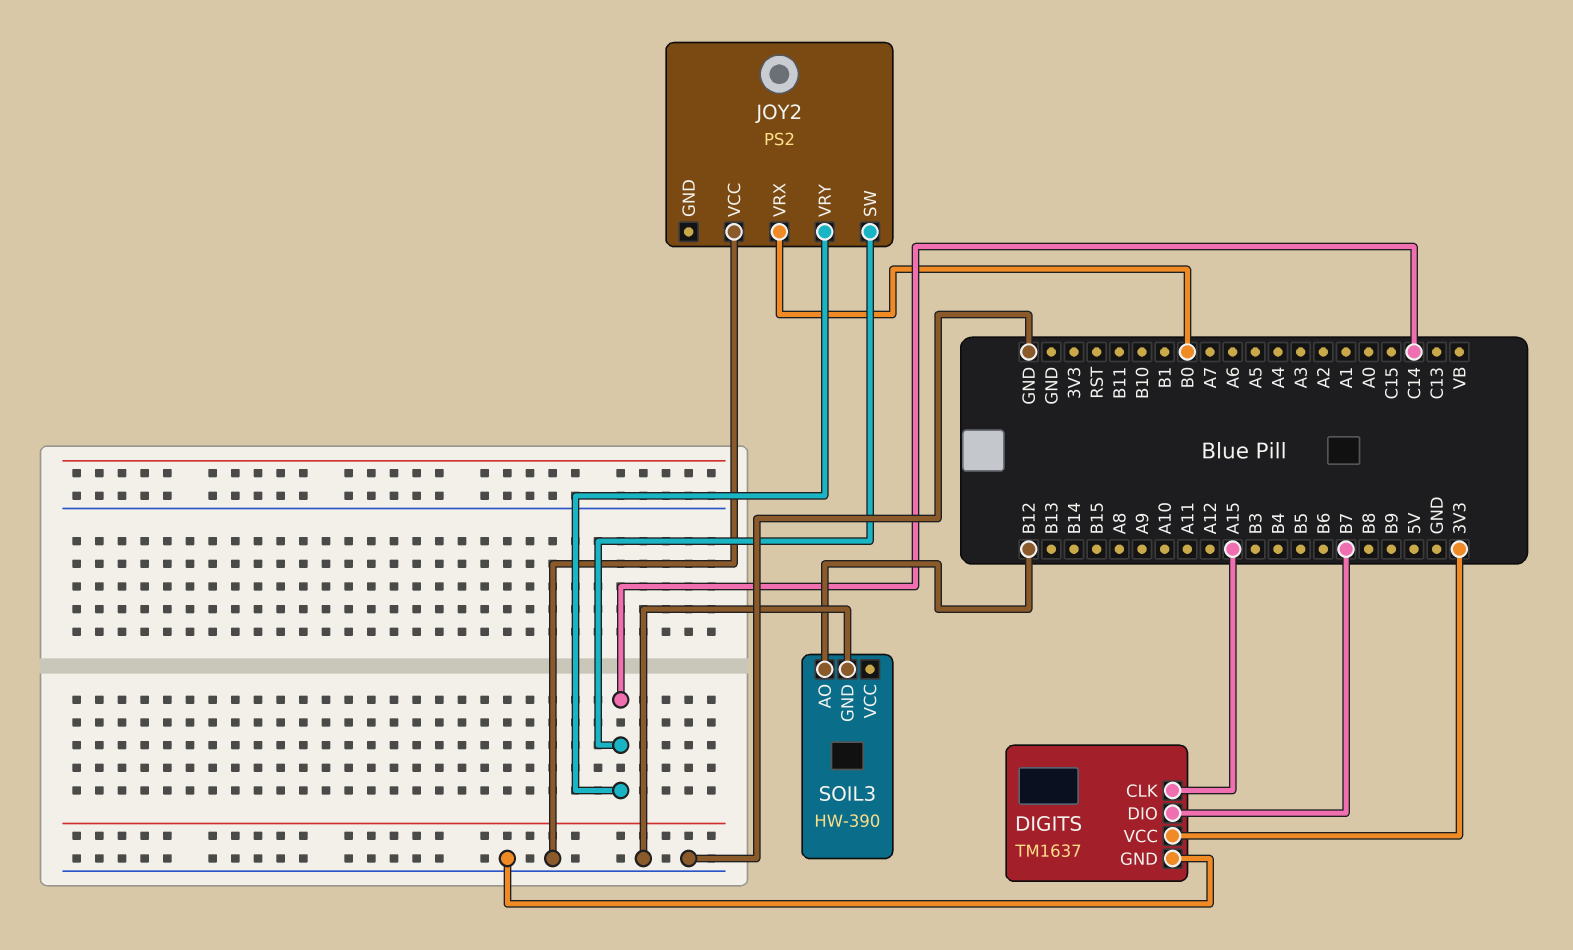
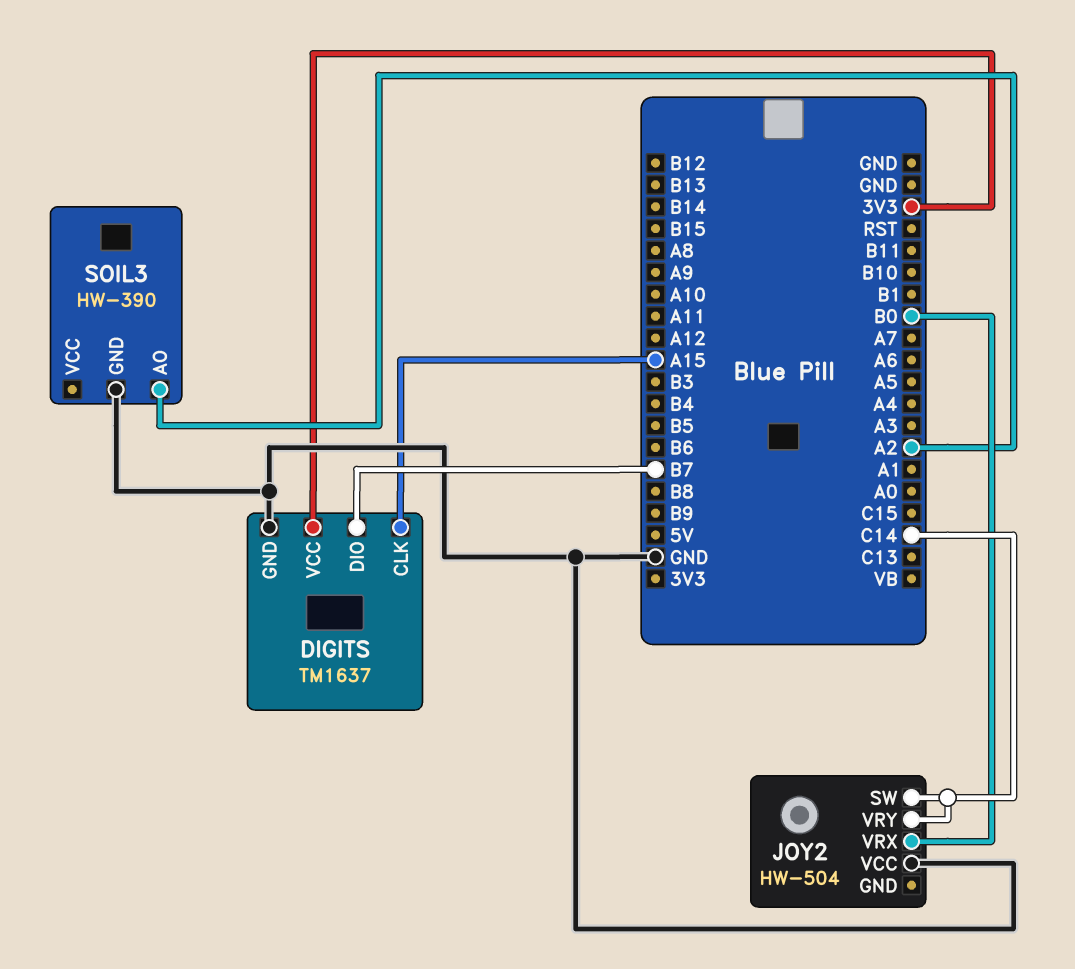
JOY2: PS2 -> HW-504
SOIL3 pin AO: B12 -> A2

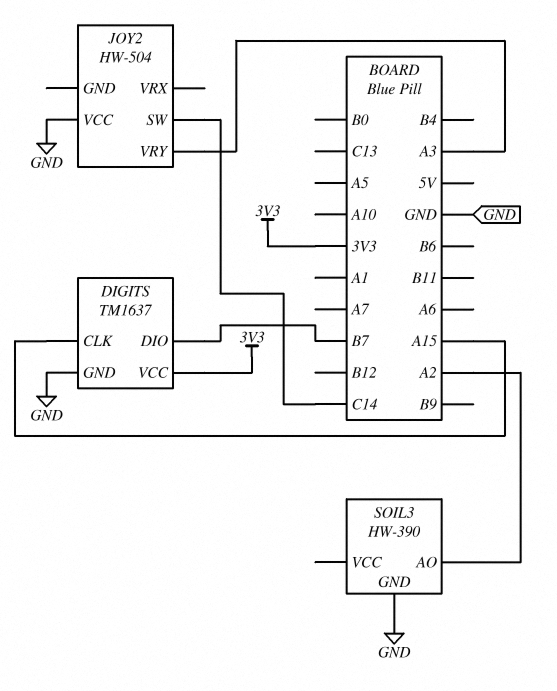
JOY2 pin VRX: B0 -> none
JOY2 pin VRY: C14 -> A3

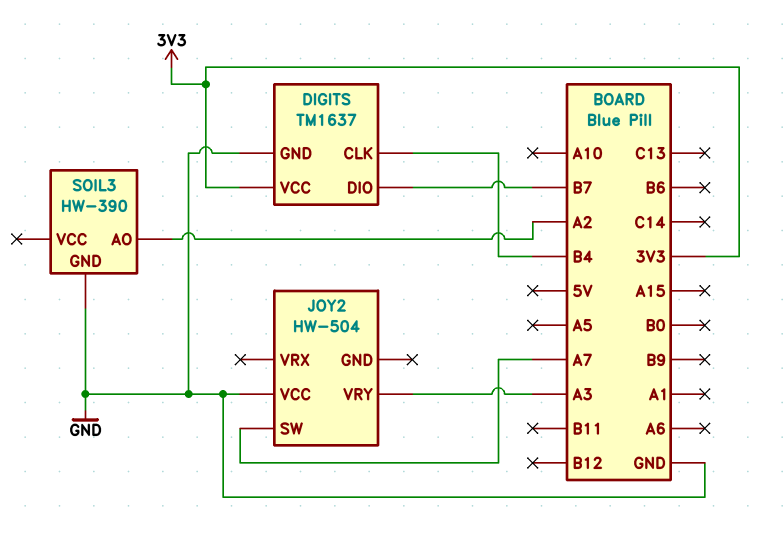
DIGITS pin CLK: A15 -> B4
JOY2 pin SW: C14 -> A7

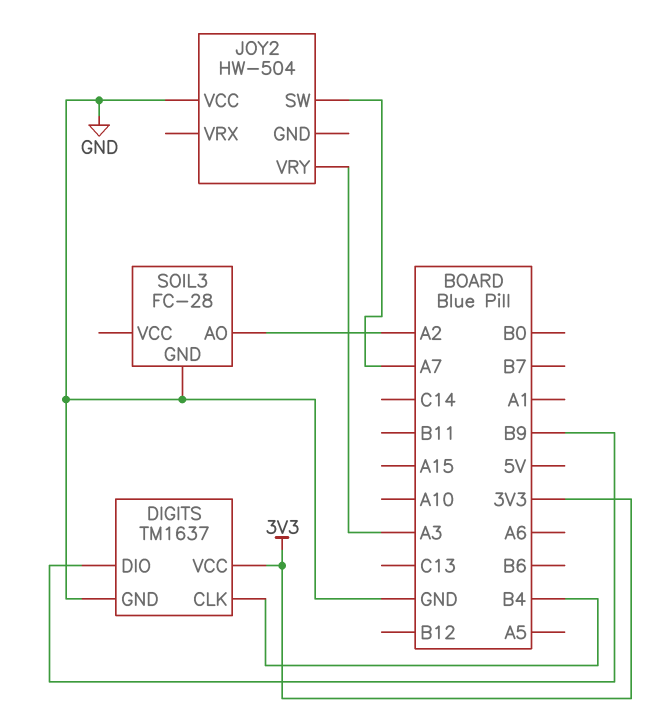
DIGITS pin DIO: B7 -> B9
SOIL3: HW-390 -> FC-28

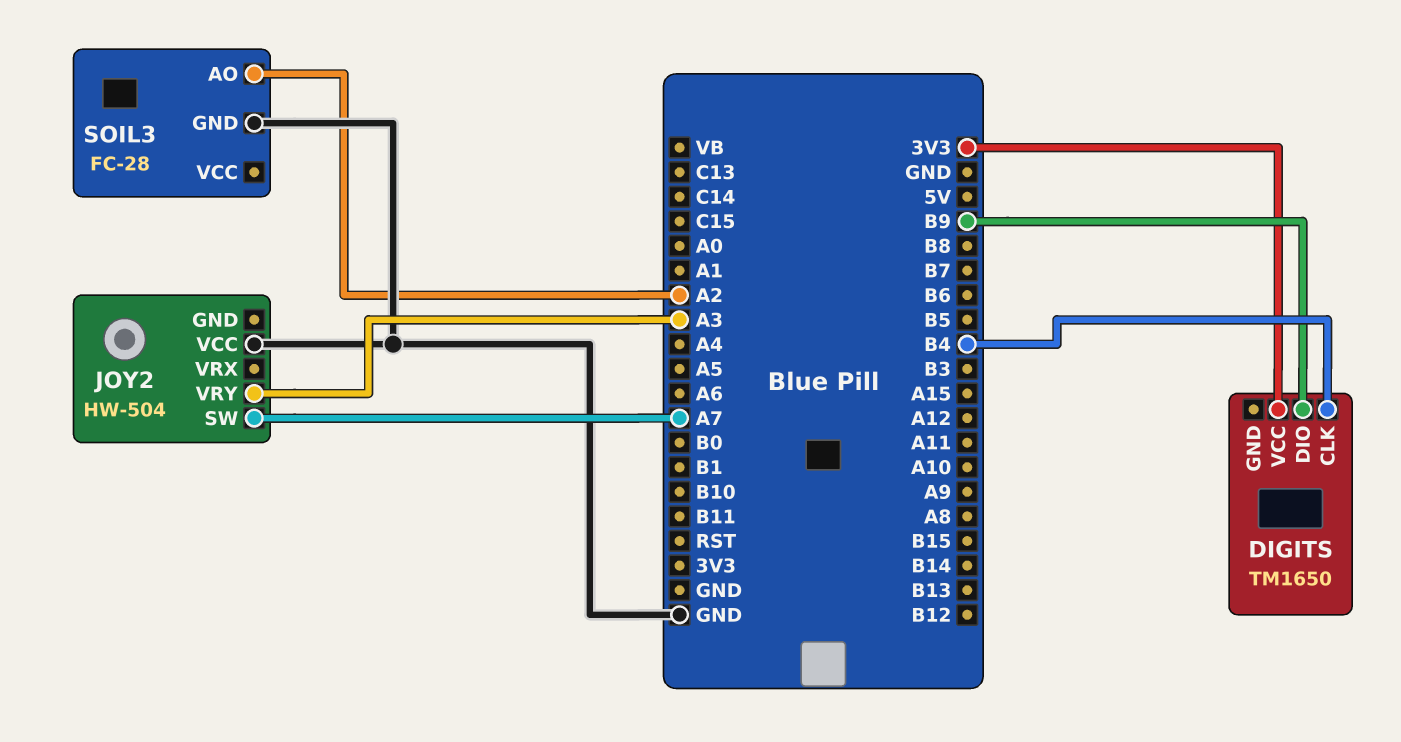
DIGITS: TM1637 -> TM1650
DIGITS pin GND: GND -> none

